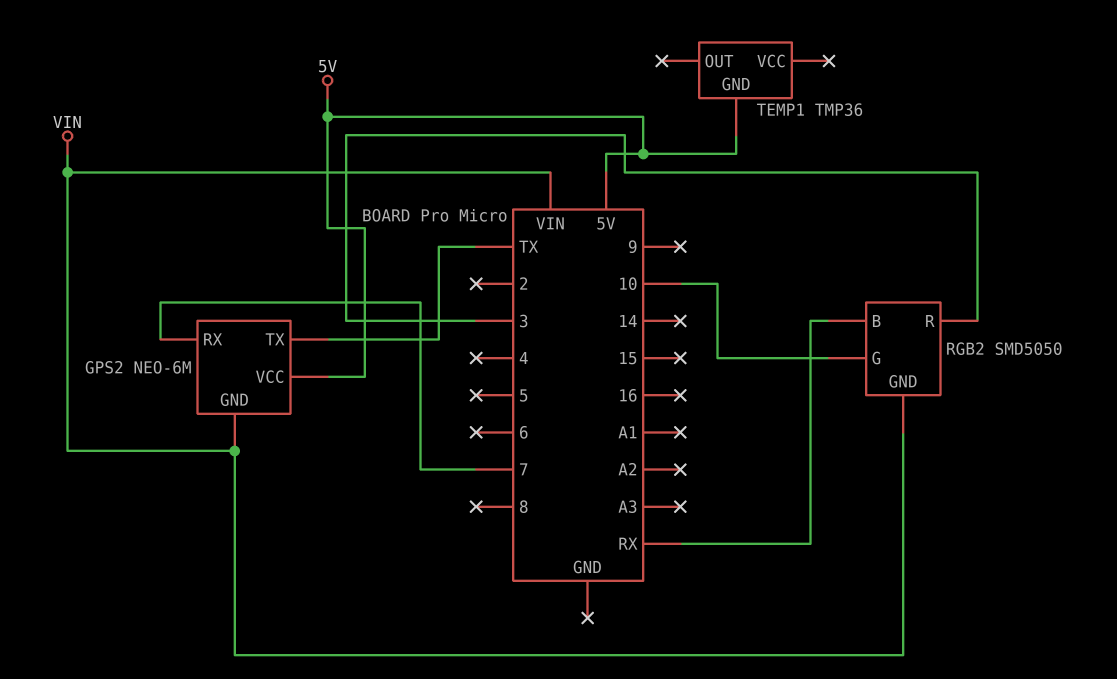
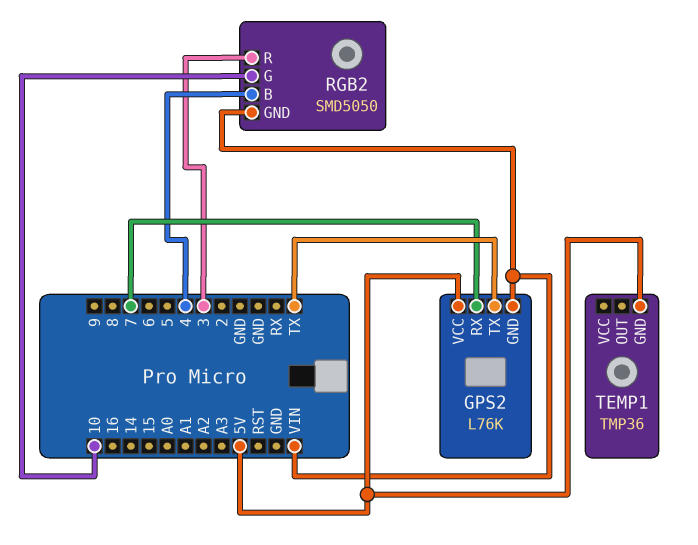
GPS2: NEO-6M -> L76K
RGB2 pin B: RX -> 4

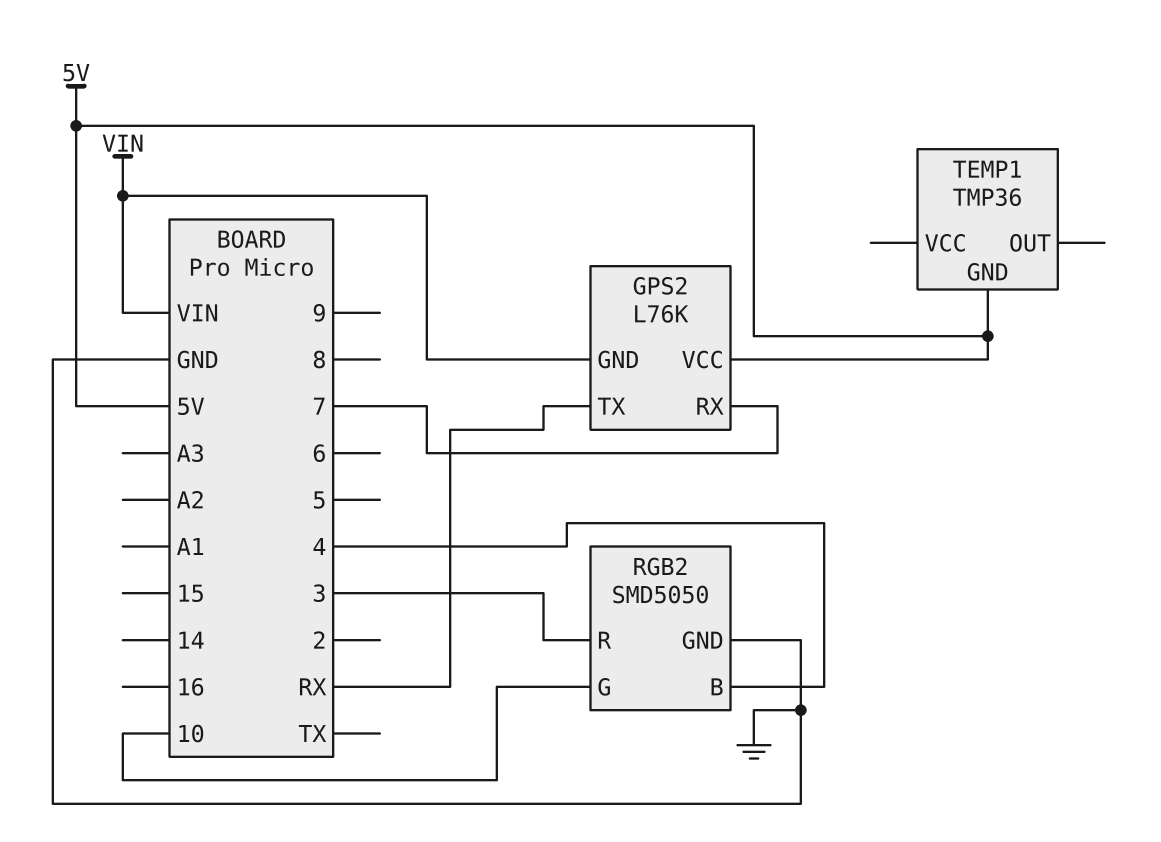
GPS2 pin TX: TX -> RX
RGB2 pin GND: VIN -> GND

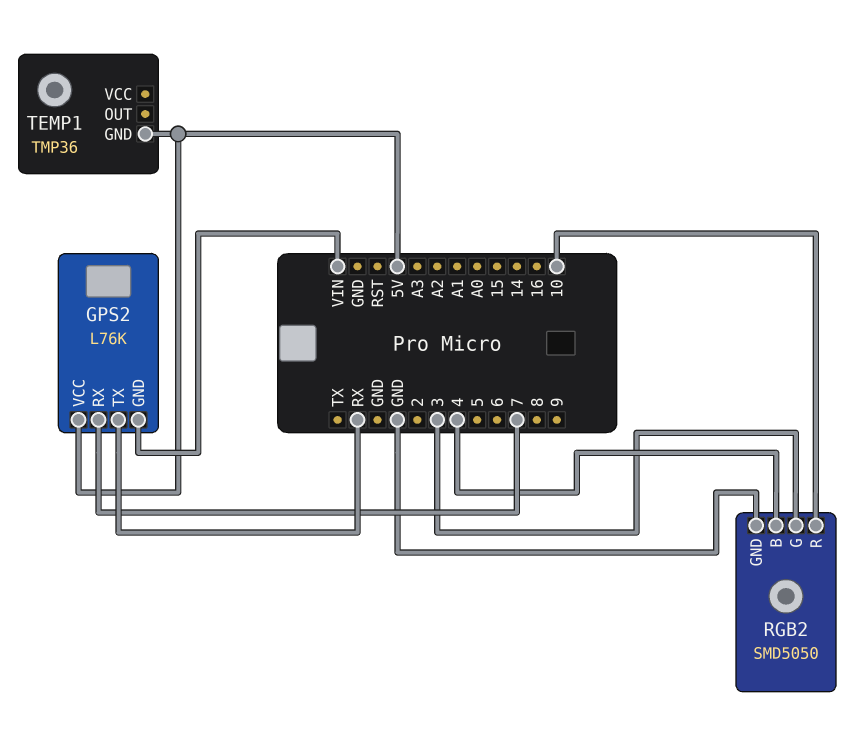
RGB2 pin G: 10 -> 3
RGB2 pin R: 3 -> 10

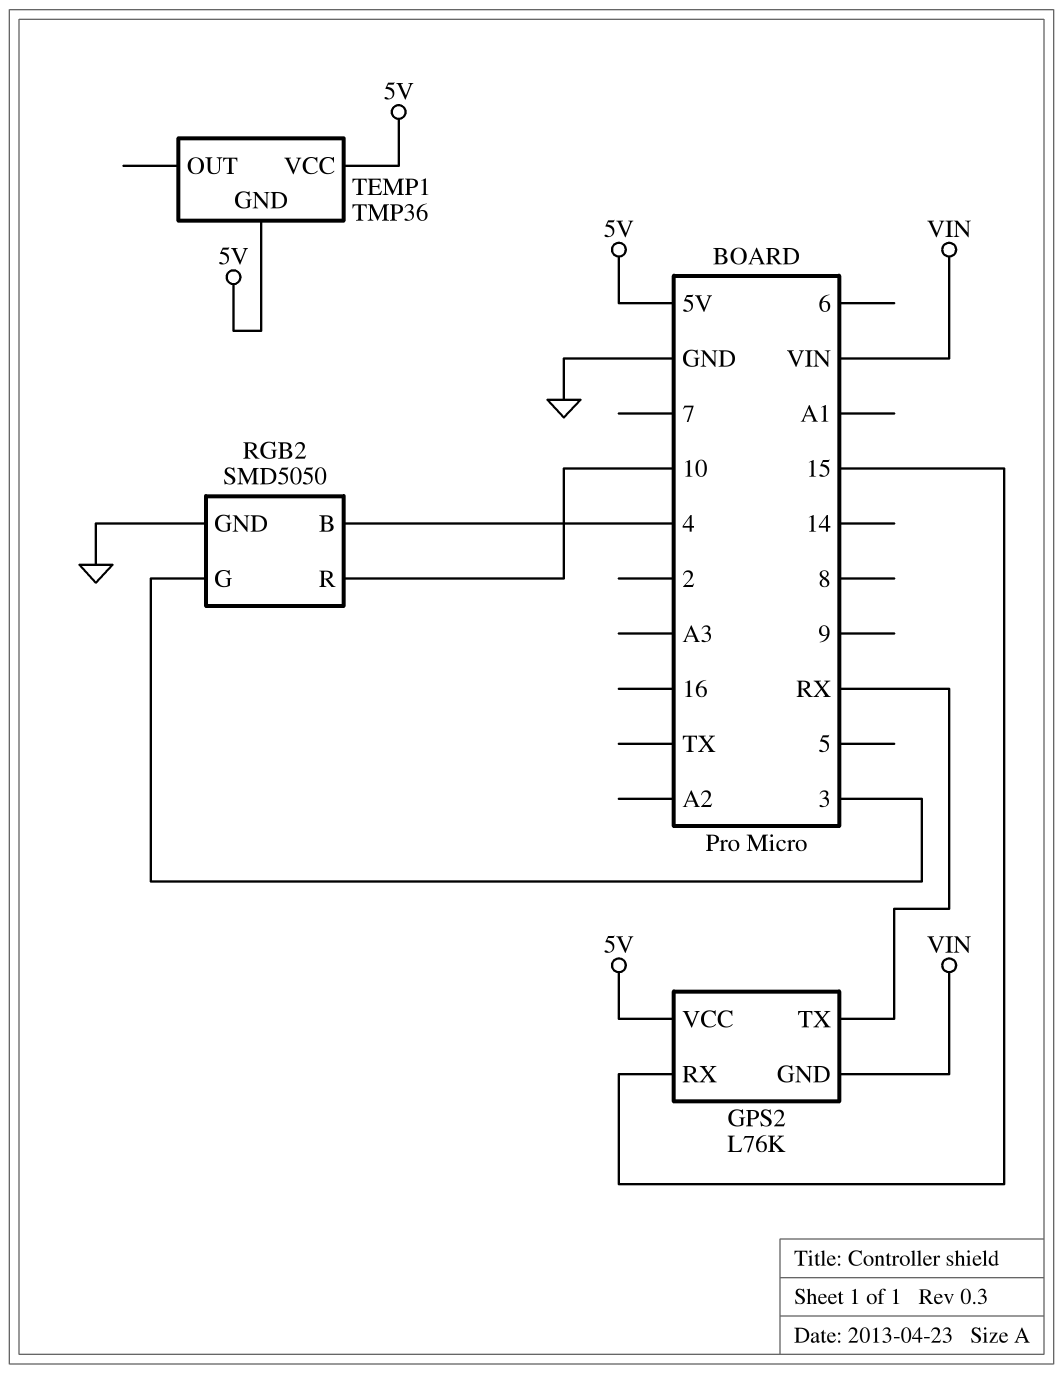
GPS2 pin RX: 7 -> 15
TEMP1 pin VCC: none -> 5V

